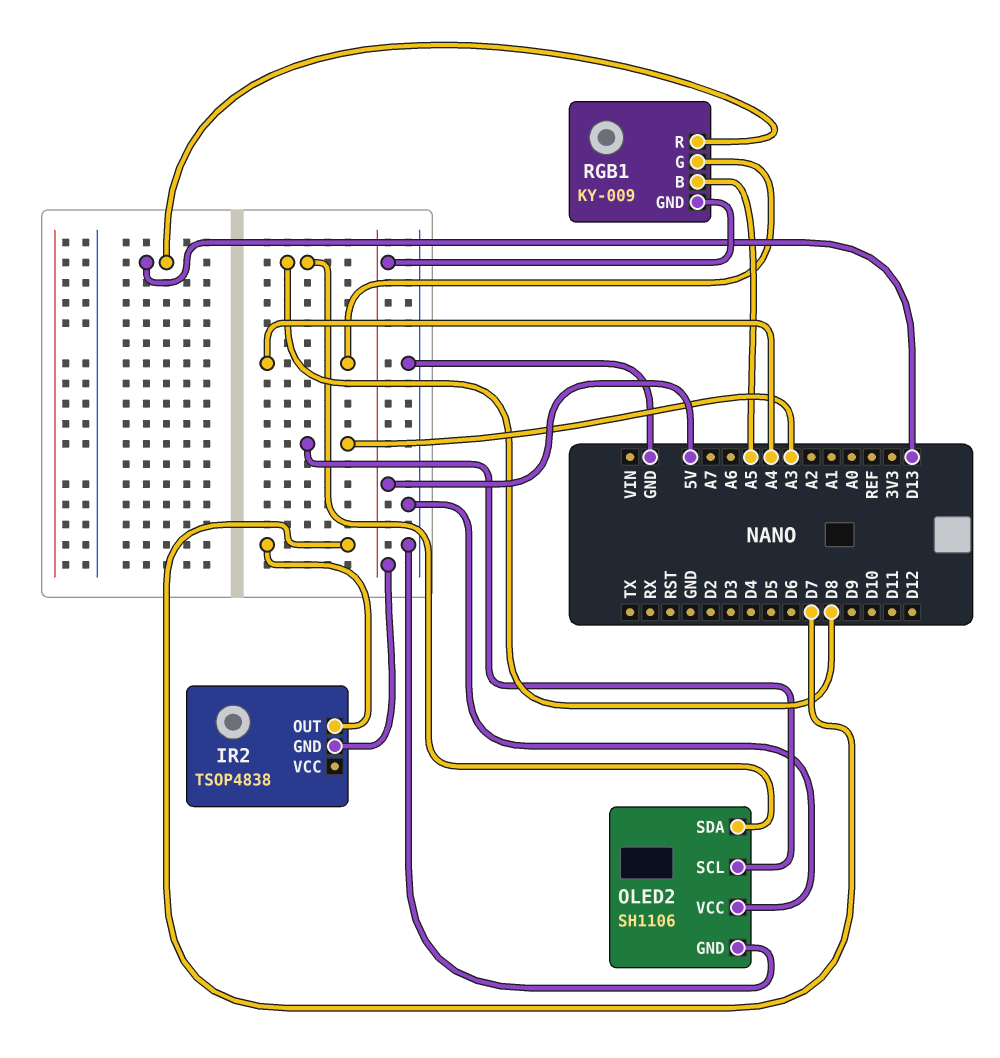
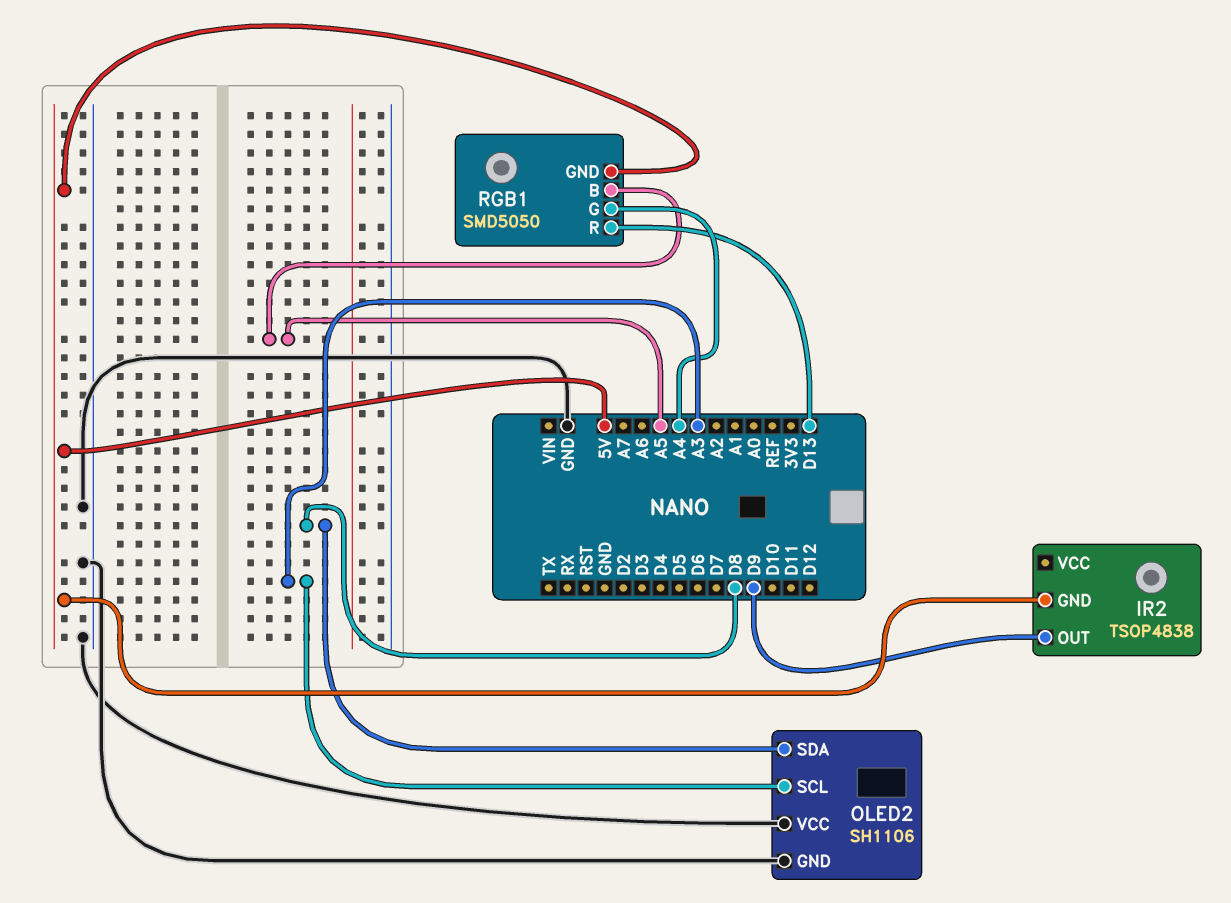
IR2 pin OUT: D7 -> D9
RGB1: KY-009 -> SMD5050

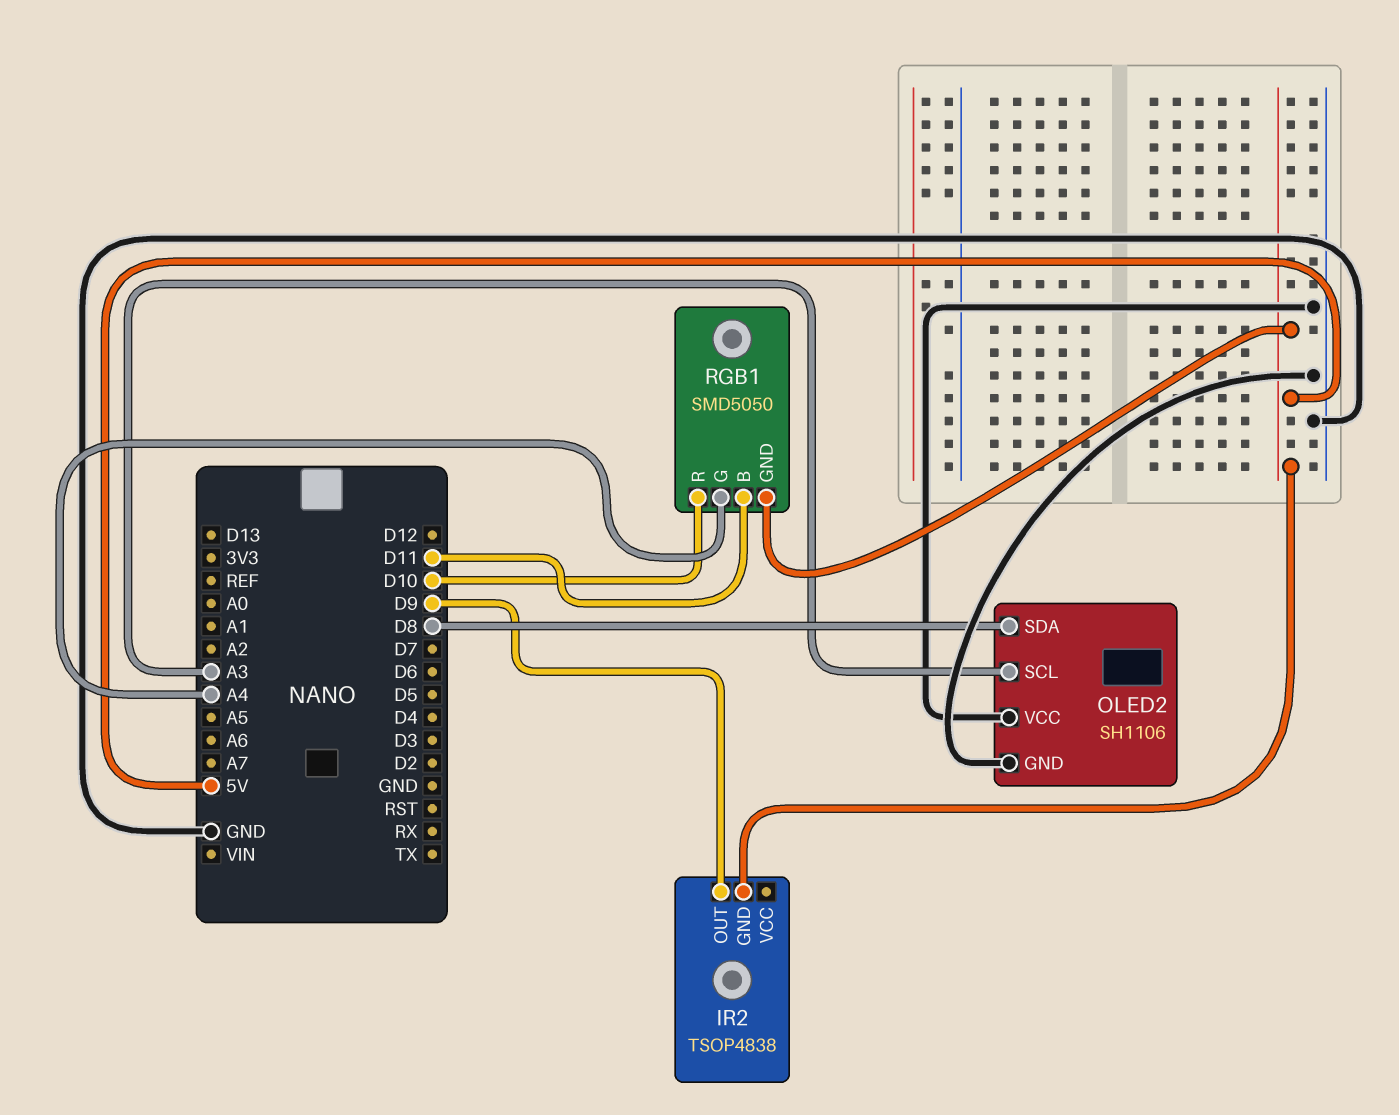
RGB1 pin B: A5 -> D11
RGB1 pin R: D13 -> D10

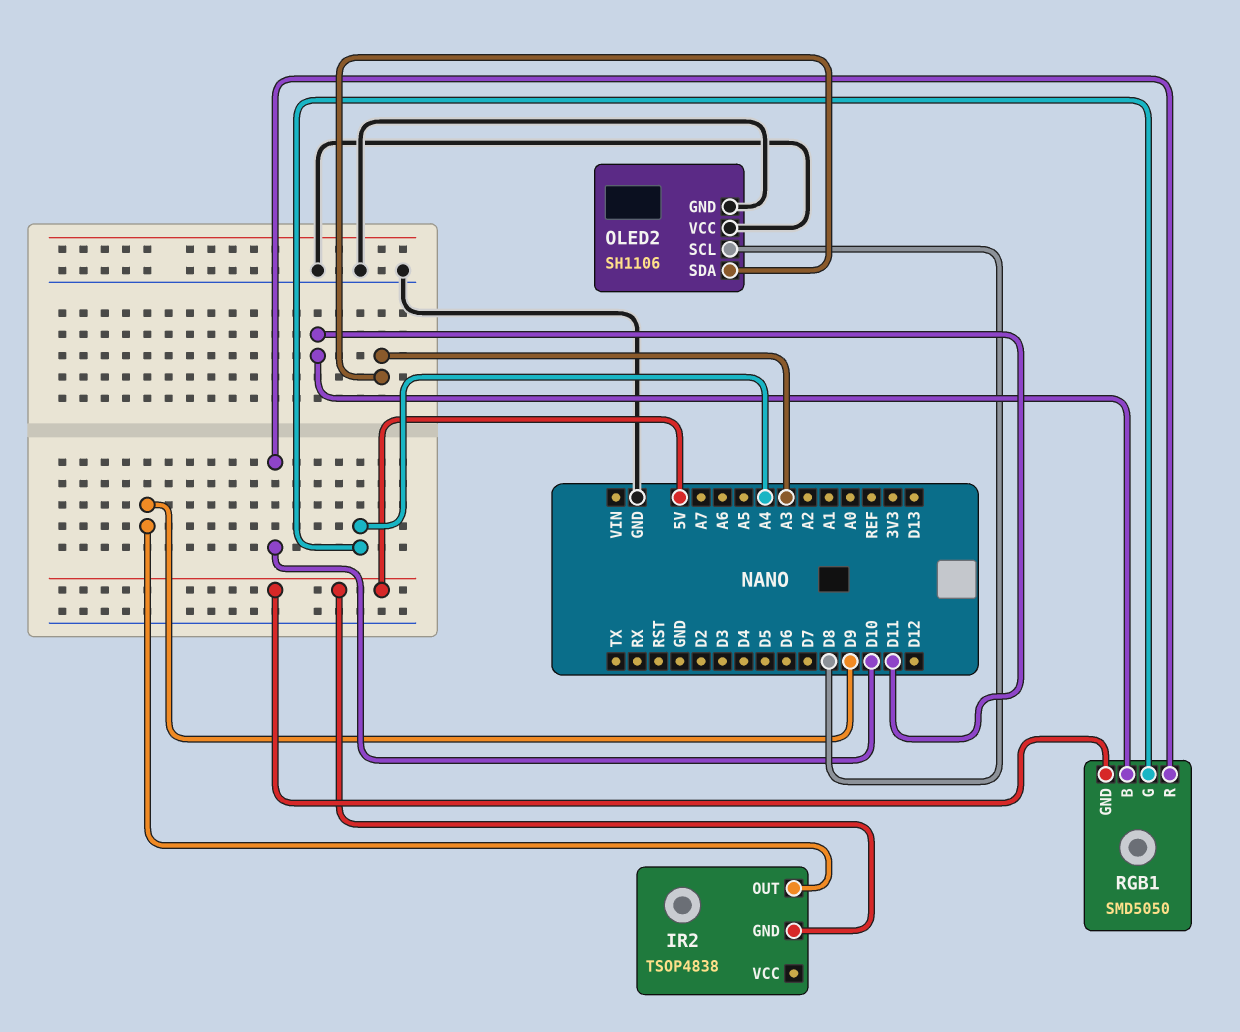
OLED2 pin SCL: A3 -> D8
OLED2 pin SDA: D8 -> A3

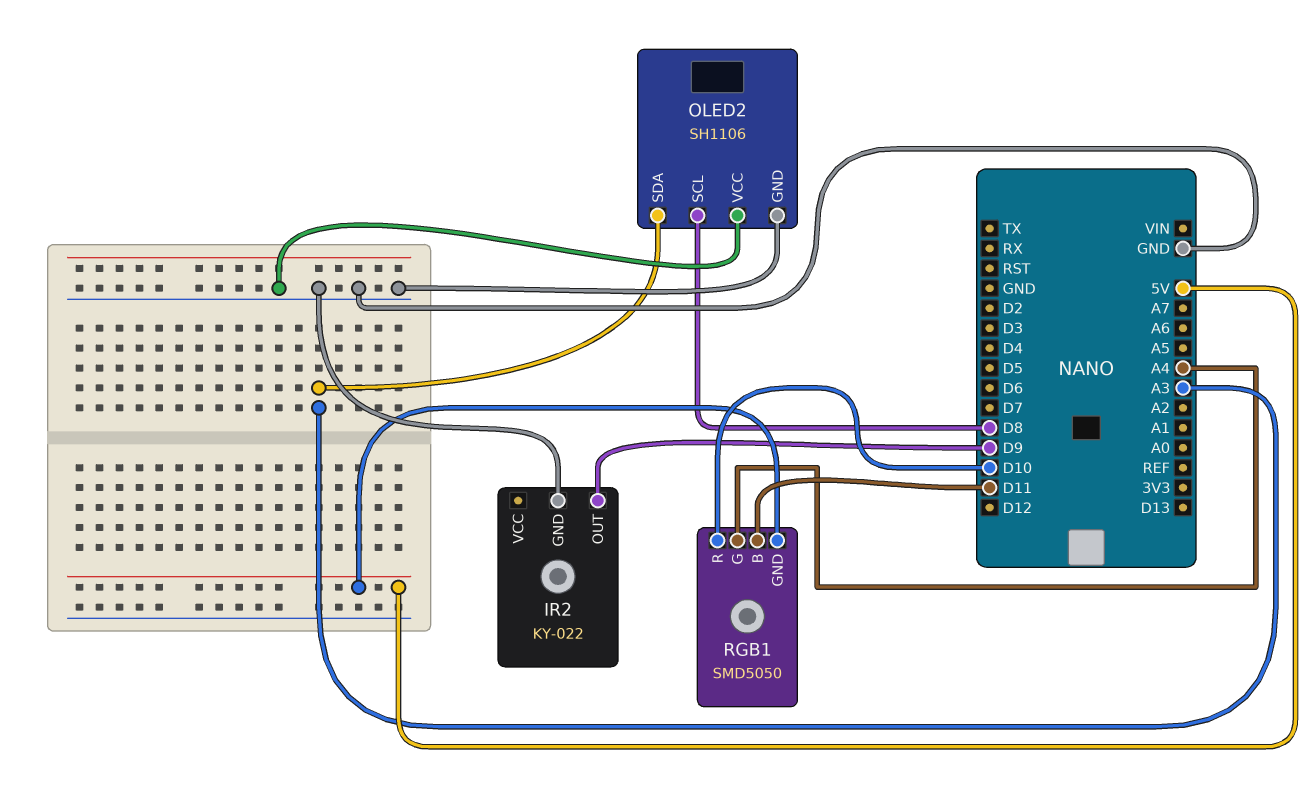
IR2: TSOP4838 -> KY-022
IR2 pin GND: 5V -> GND

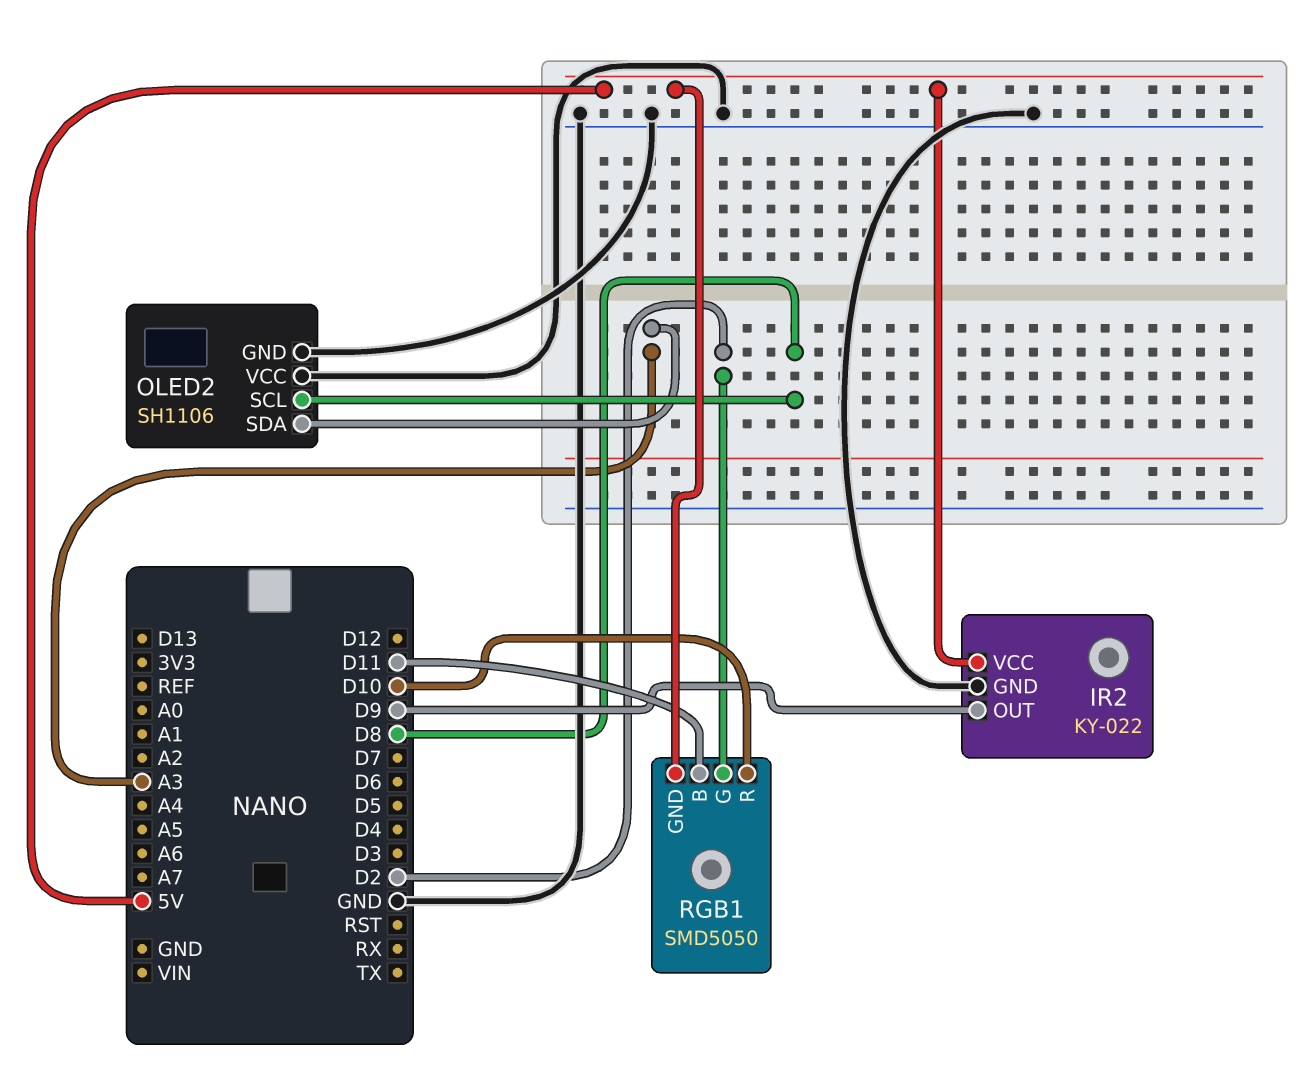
IR2 pin VCC: none -> 5V
RGB1 pin G: A4 -> D2

